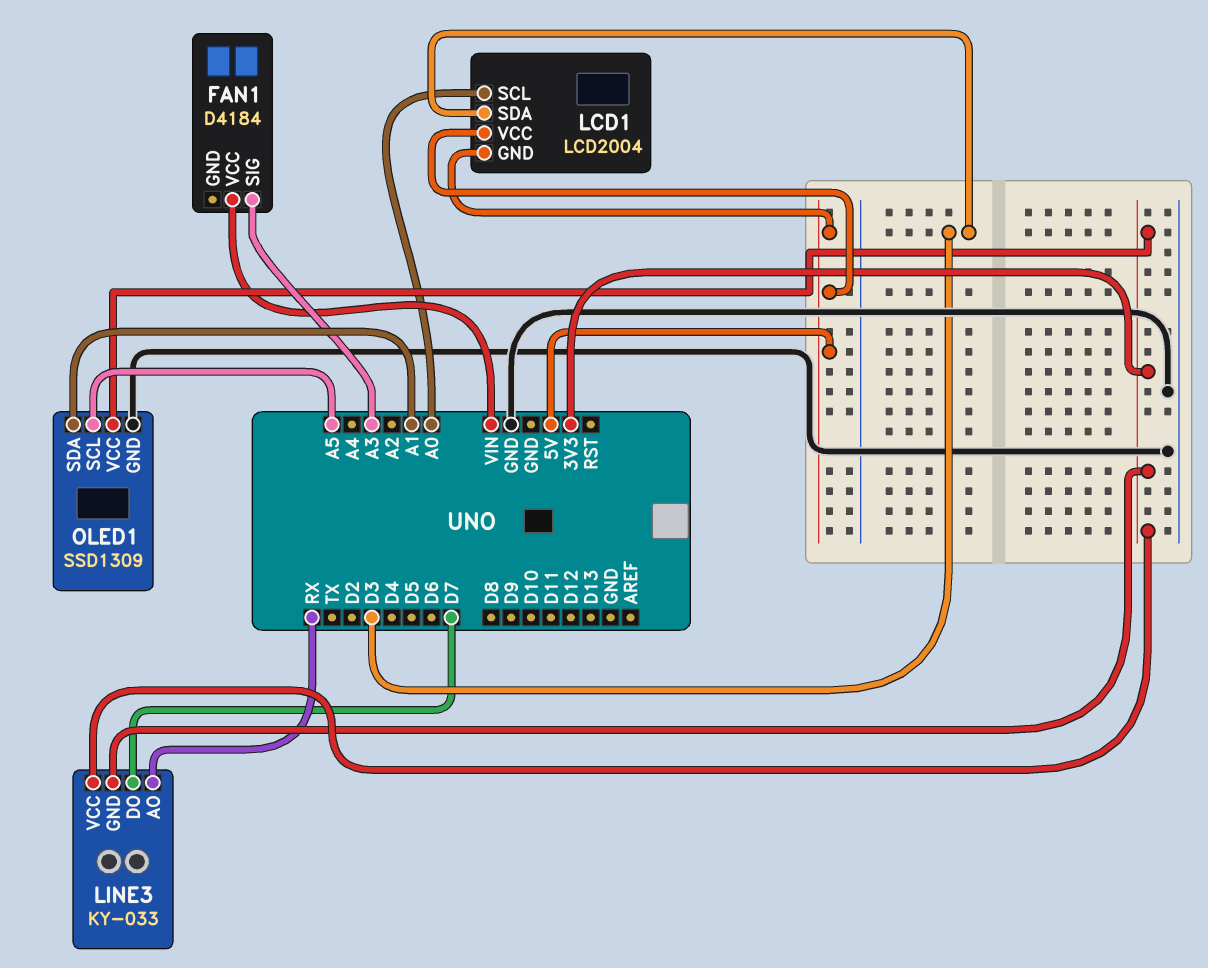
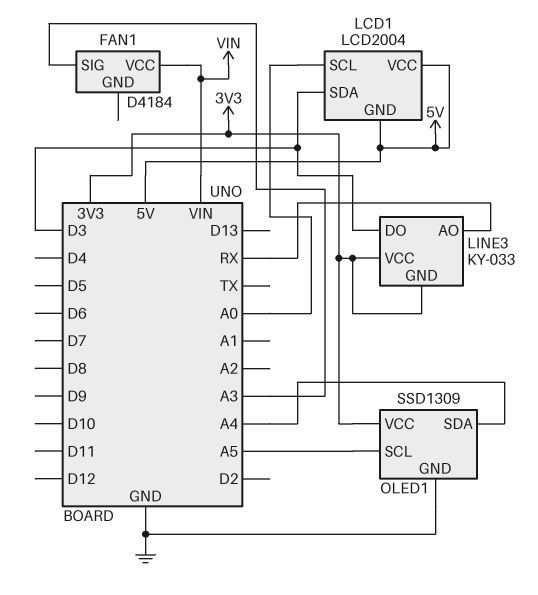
LINE3 pin DO: D7 -> D3
OLED1 pin SDA: A1 -> A4

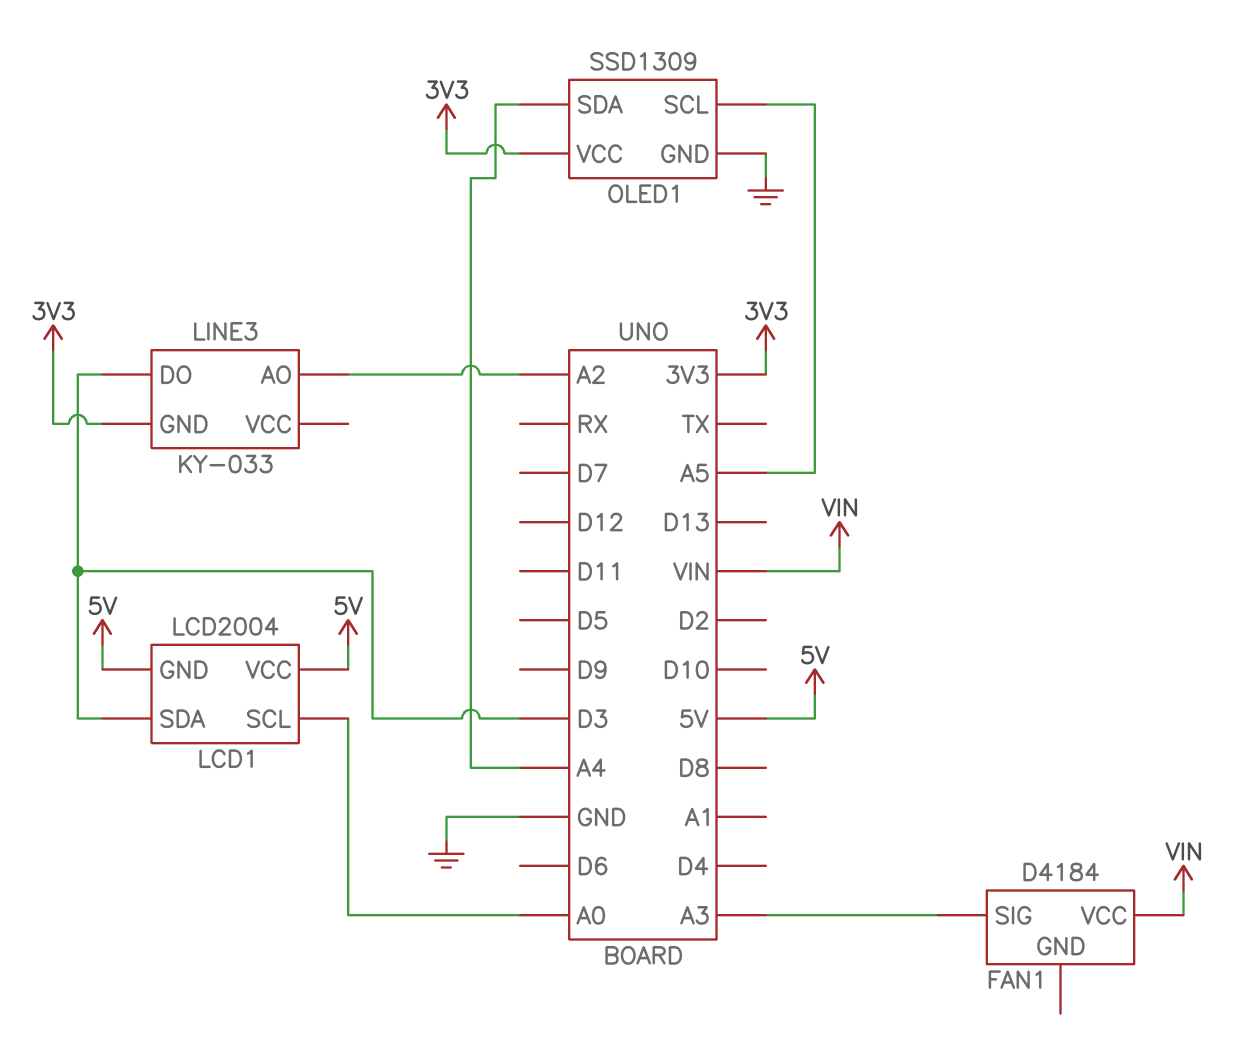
LINE3 pin AO: RX -> A2
LINE3 pin VCC: 3V3 -> none

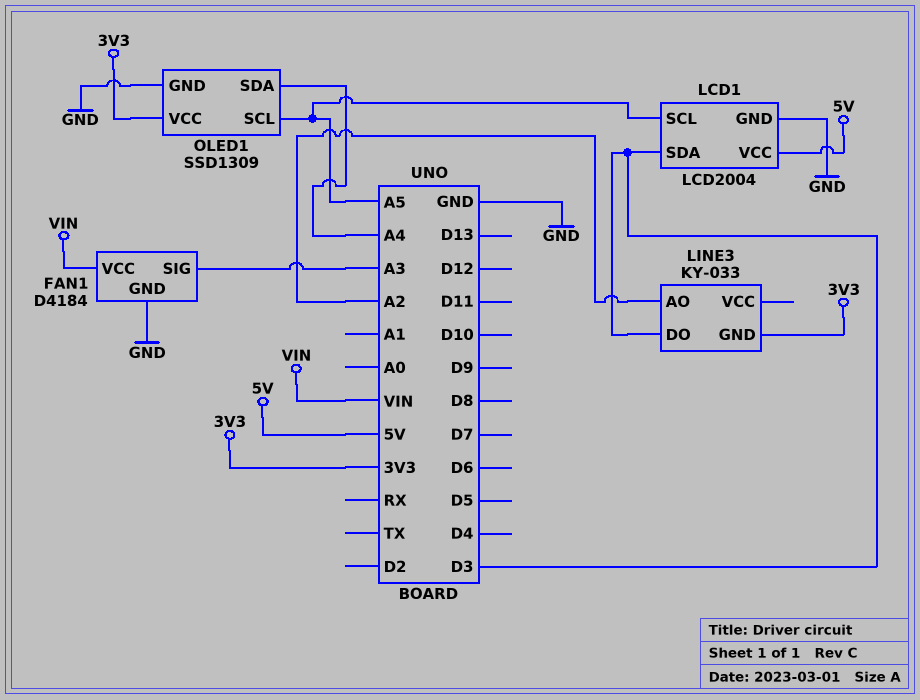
FAN1 pin GND: none -> GND
LCD1 pin GND: 5V -> GND
LCD1 pin SCL: A0 -> A5

